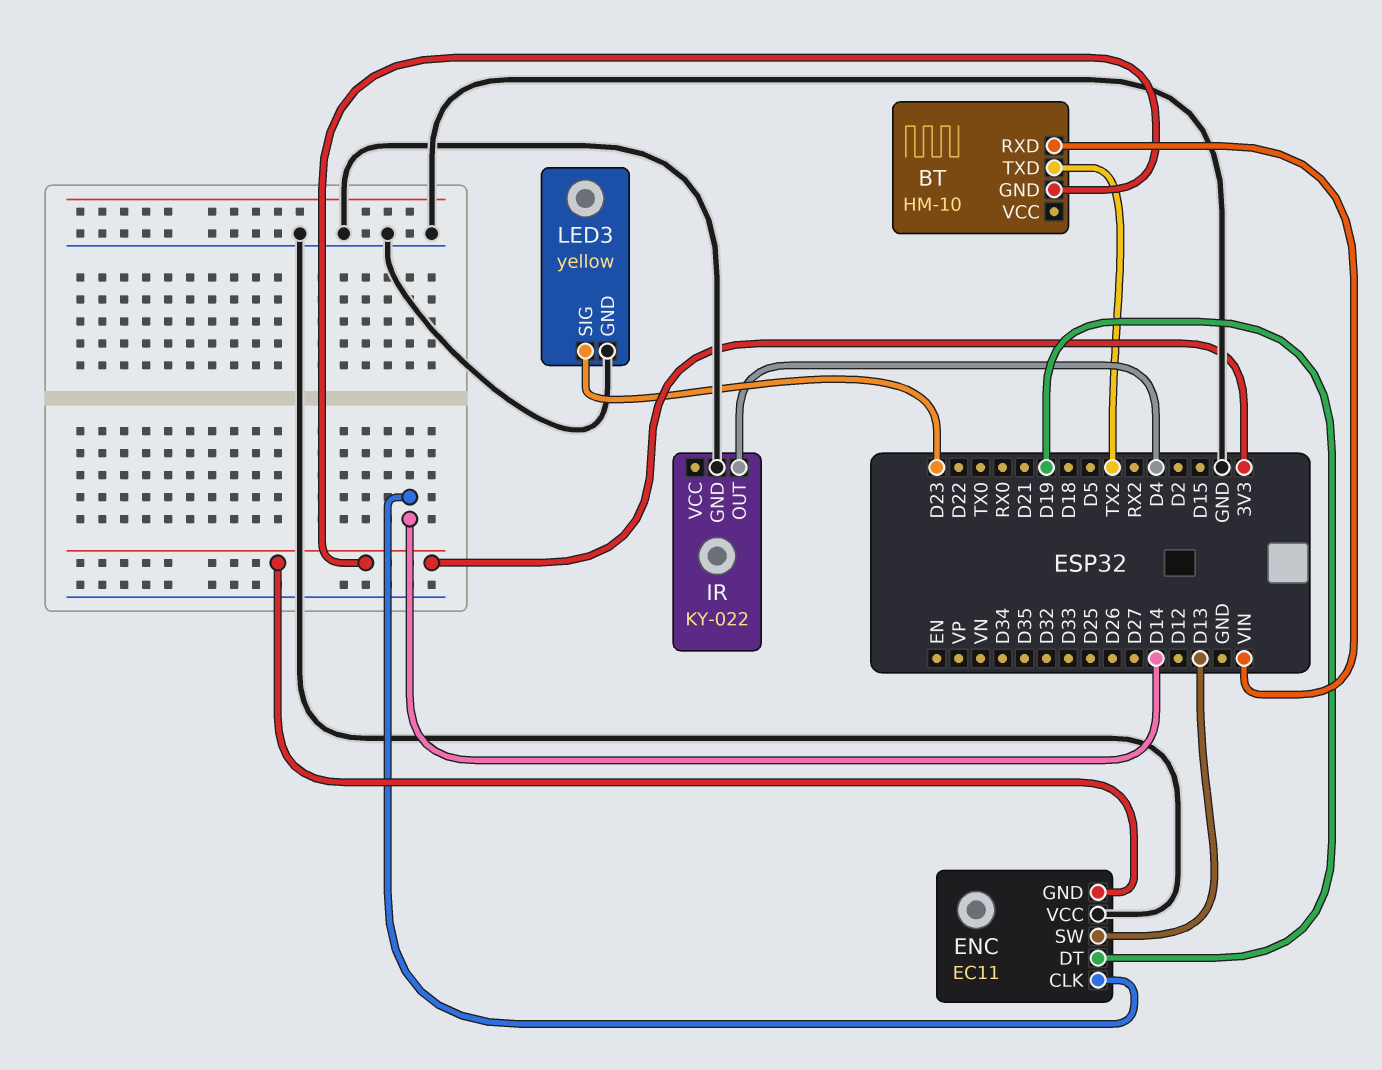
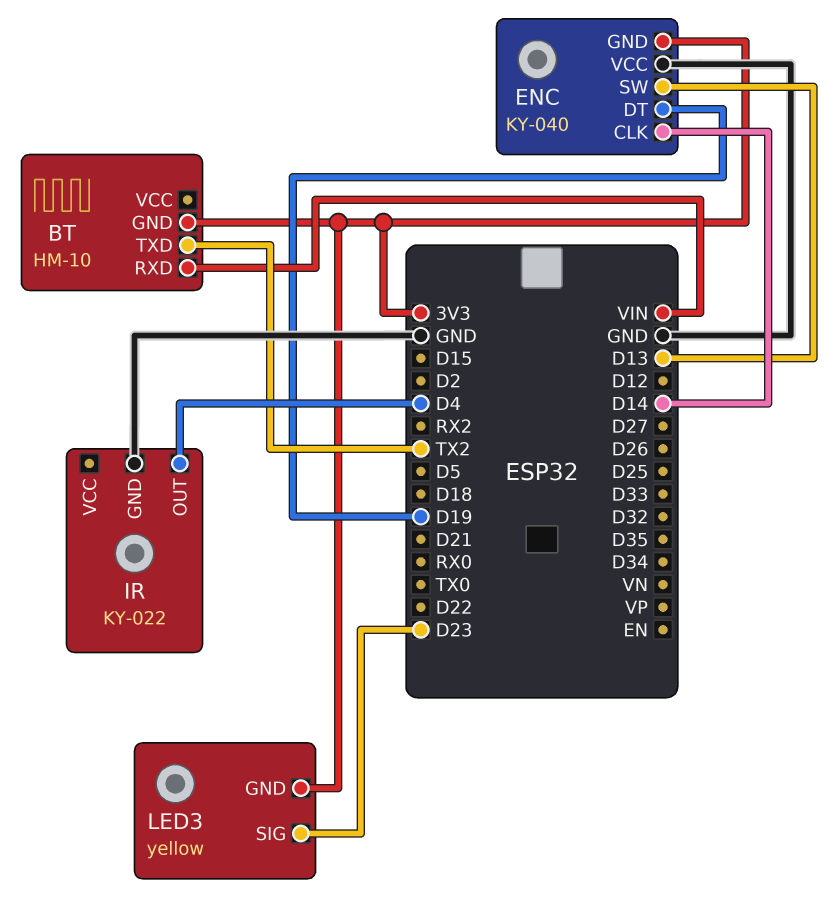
ENC: EC11 -> KY-040
LED3 pin GND: GND -> 3V3

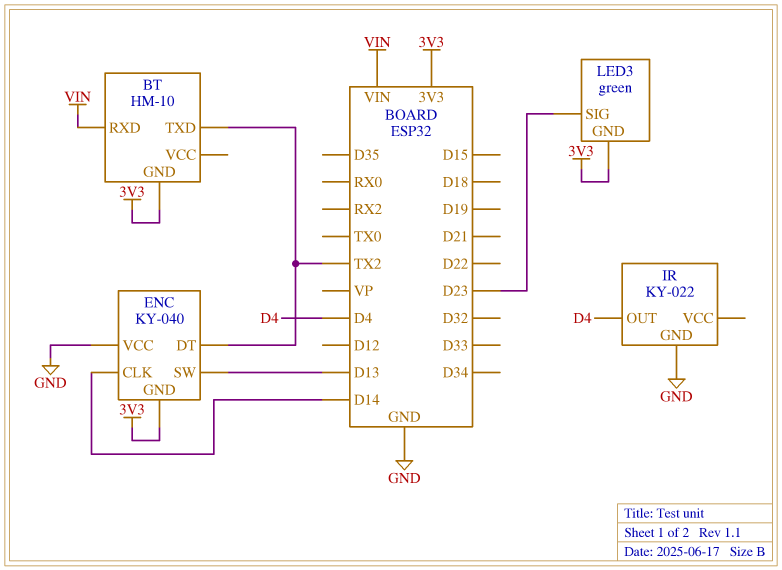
ENC pin DT: D19 -> TX2
LED3: yellow -> green

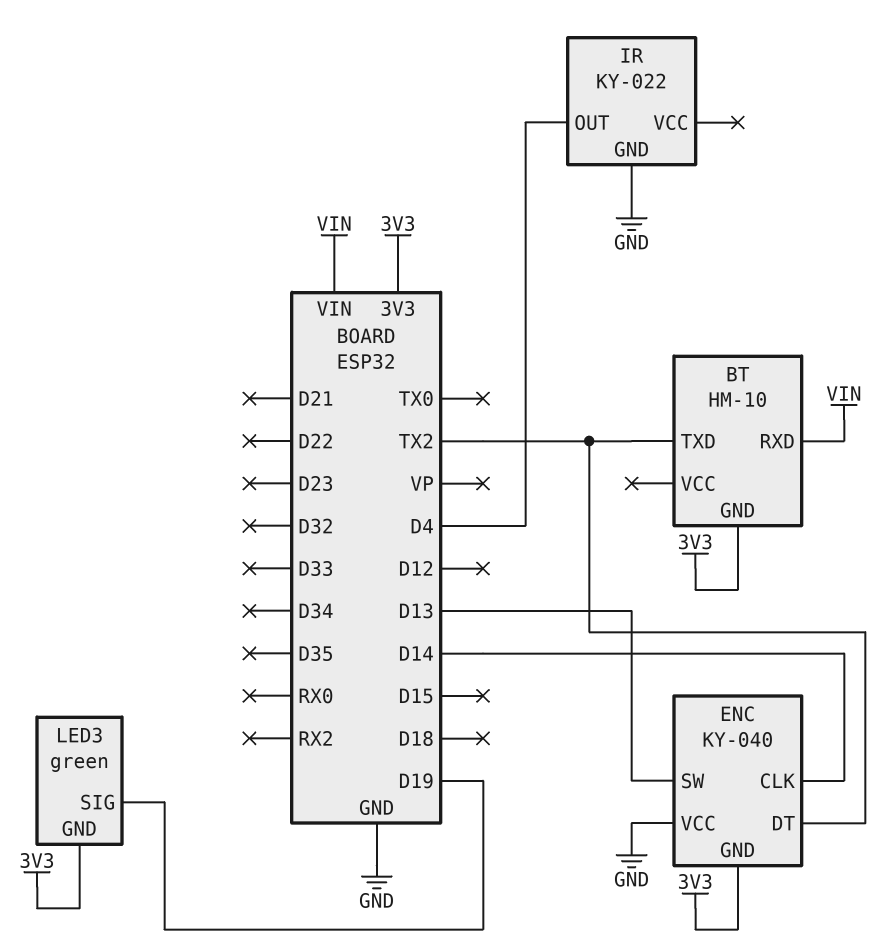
LED3 pin SIG: D23 -> D19

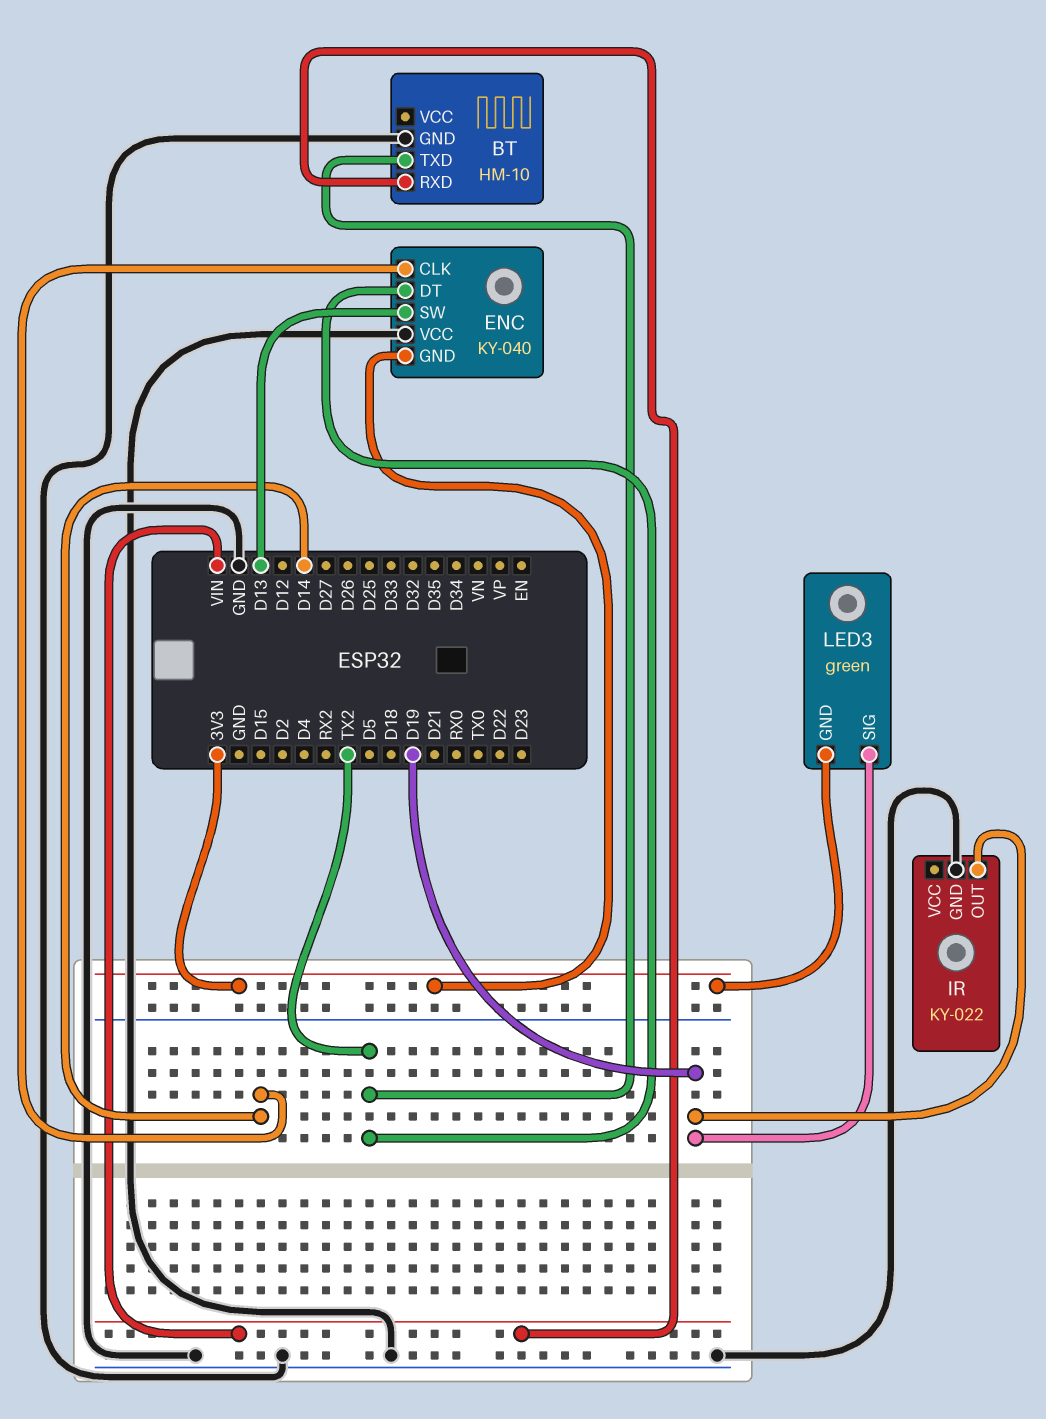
BT pin GND: 3V3 -> GND
IR pin OUT: D4 -> D19

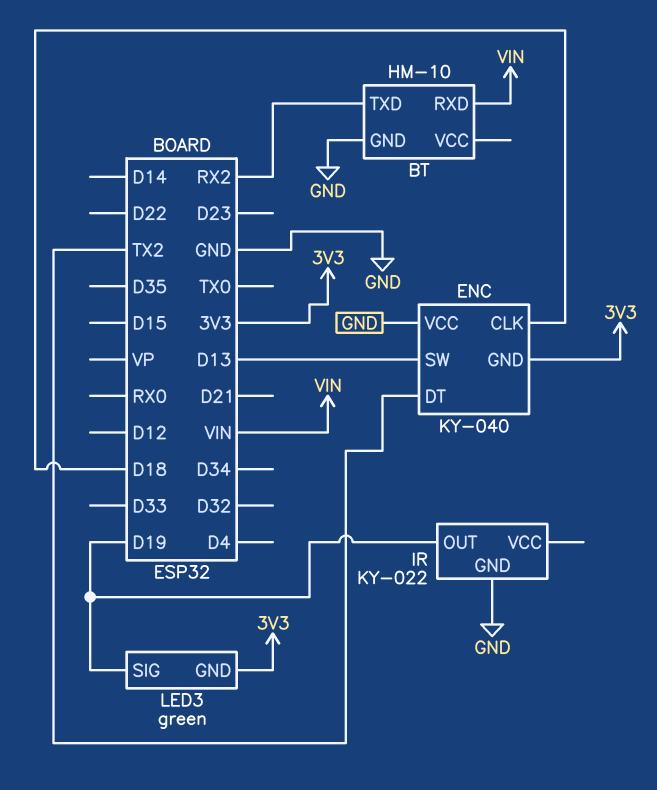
BT pin TXD: TX2 -> RX2
ENC pin CLK: D14 -> D18

